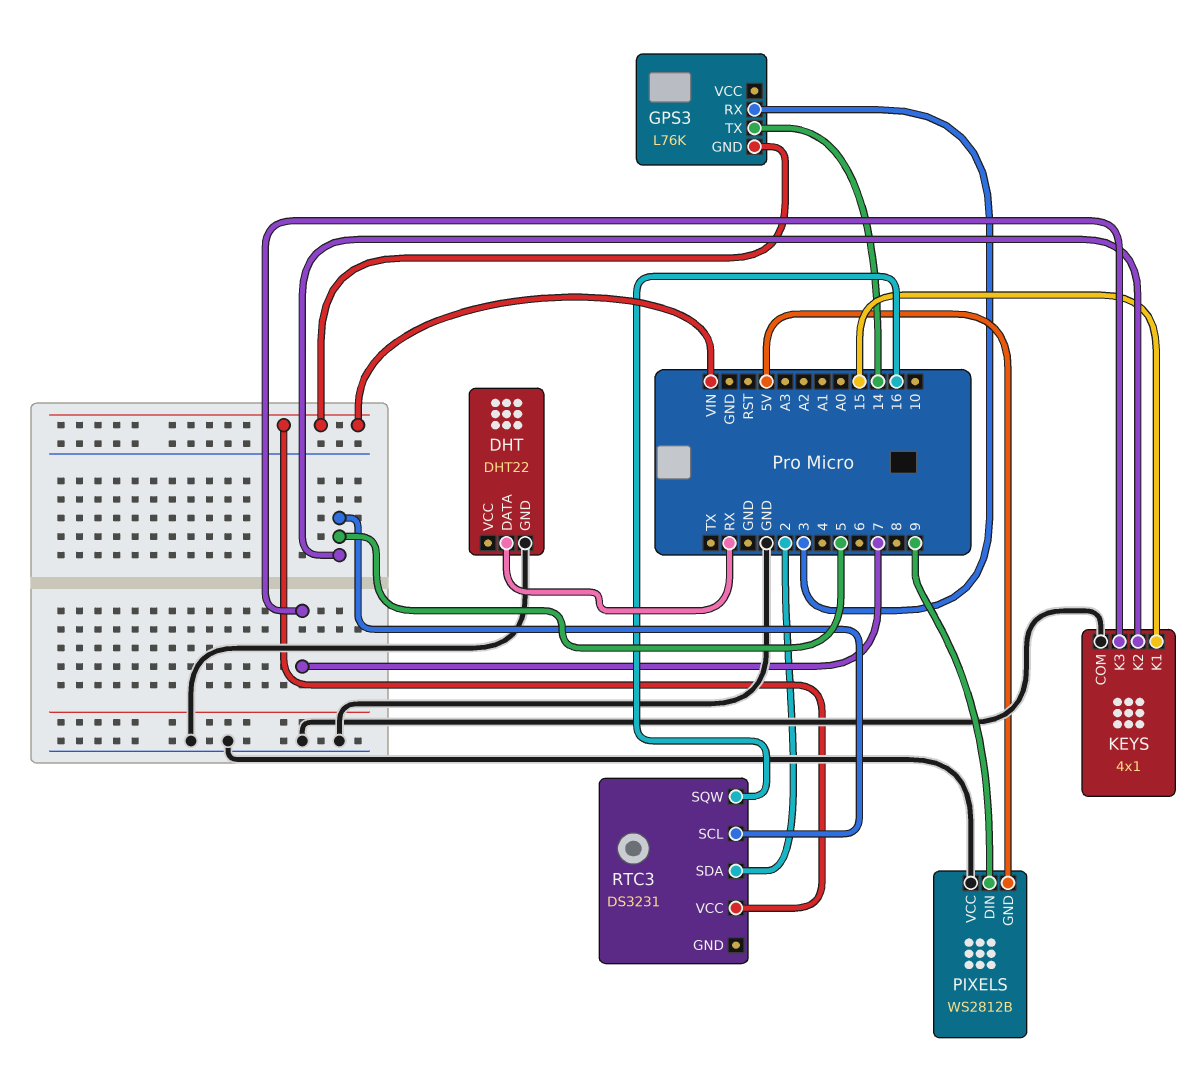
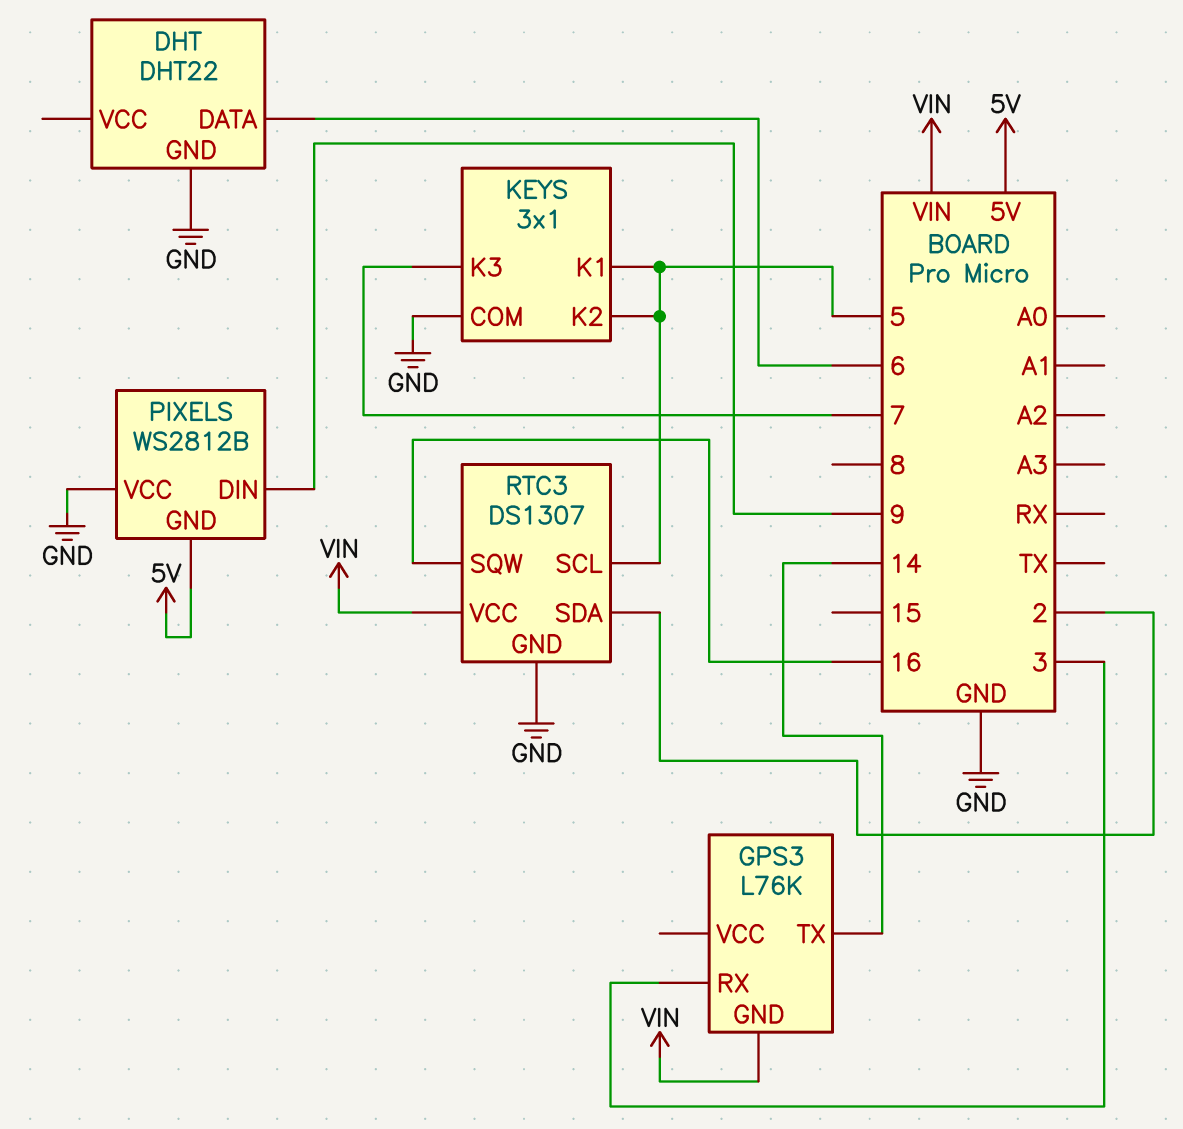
DHT pin DATA: RX -> 6
KEYS: 4x1 -> 3x1
KEYS pin K1: 15 -> 5
RTC3: DS3231 -> DS1307
RTC3 pin GND: none -> GND

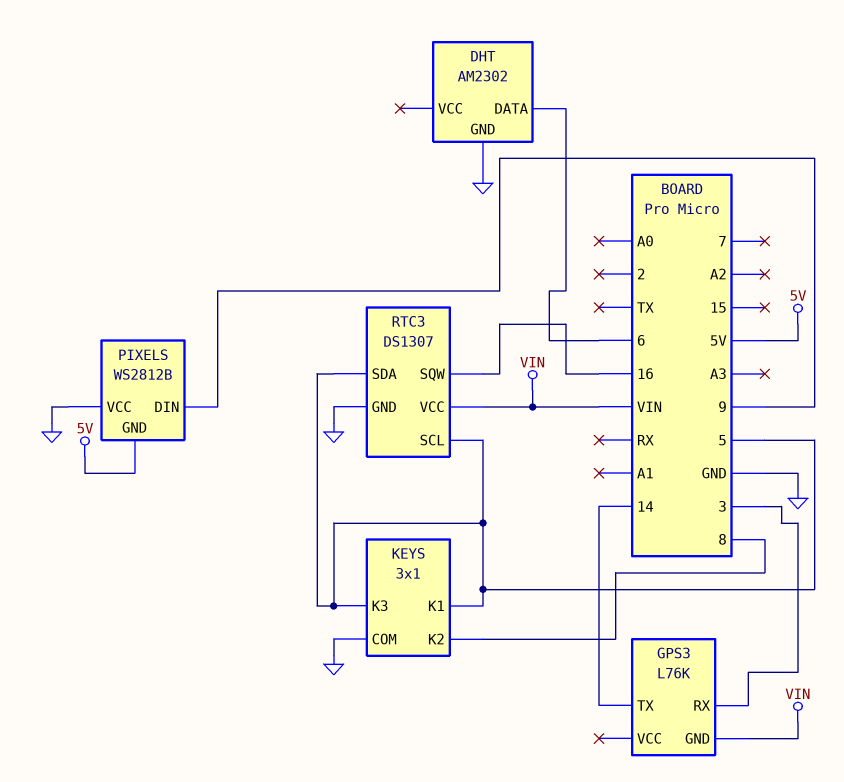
DHT: DHT22 -> AM2302
KEYS pin K2: 5 -> 8
KEYS pin K3: 7 -> 5
RTC3 pin SDA: 2 -> 5

